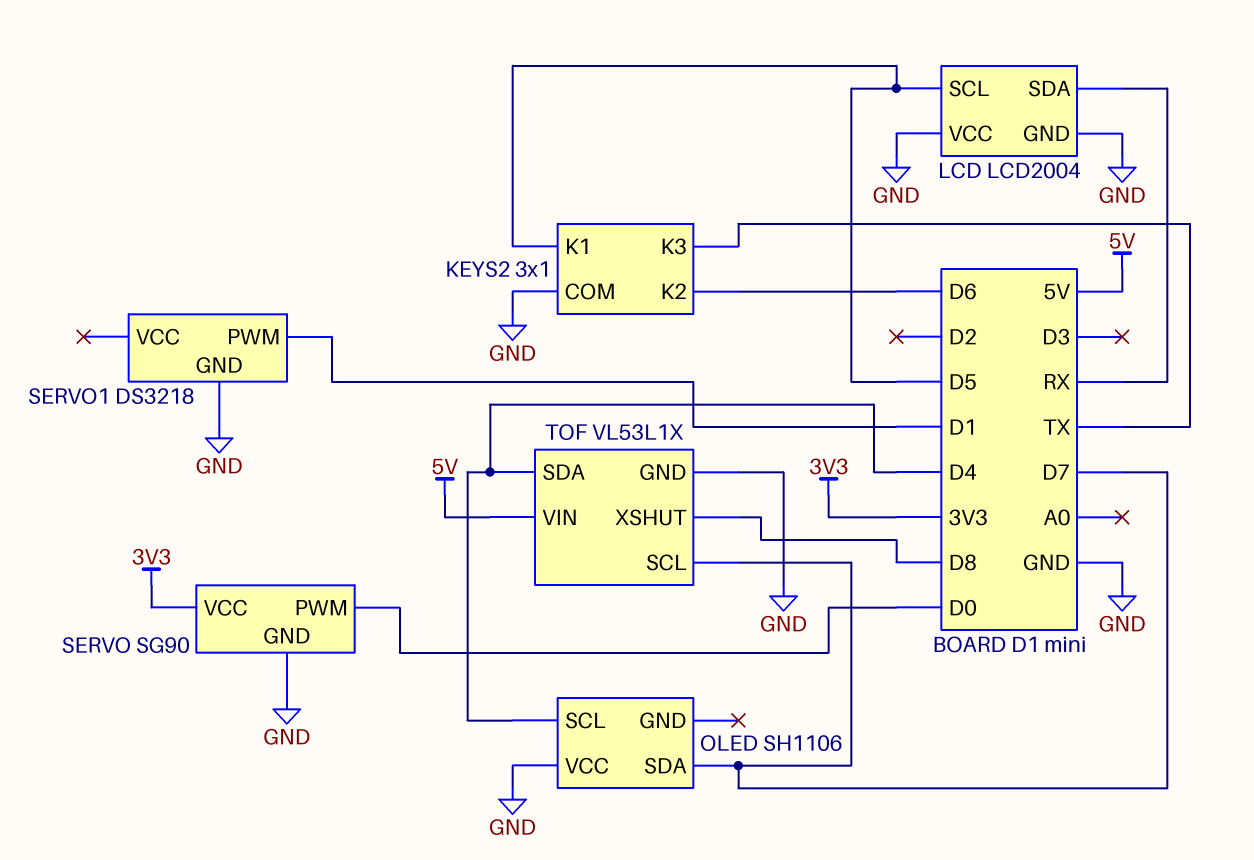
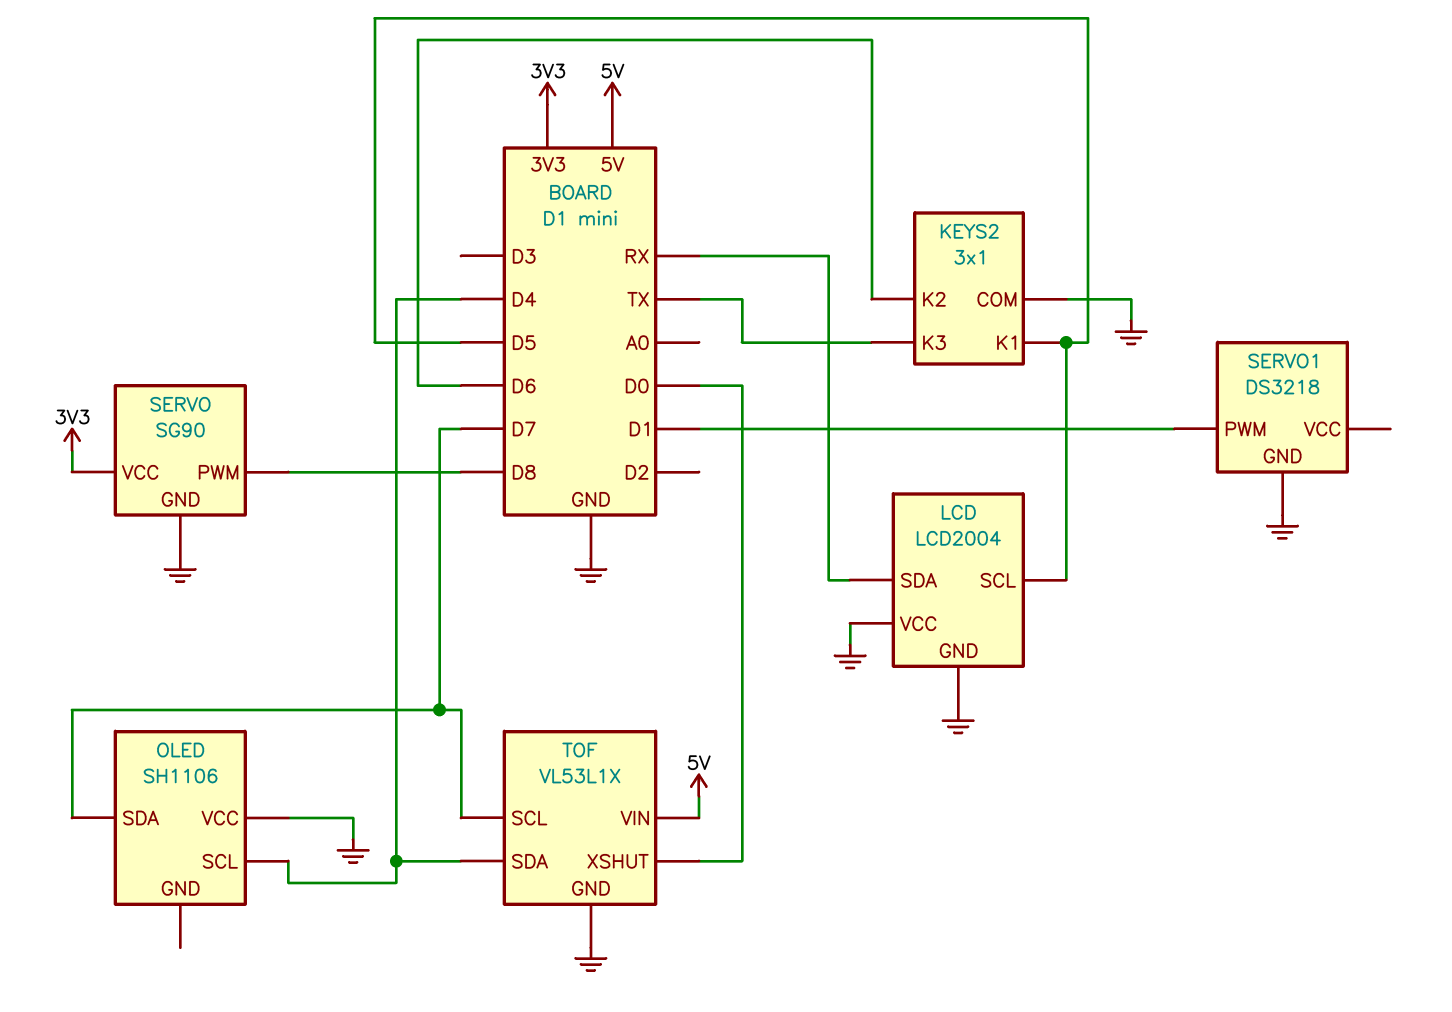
SERVO pin PWM: D0 -> D8
TOF pin XSHUT: D8 -> D0

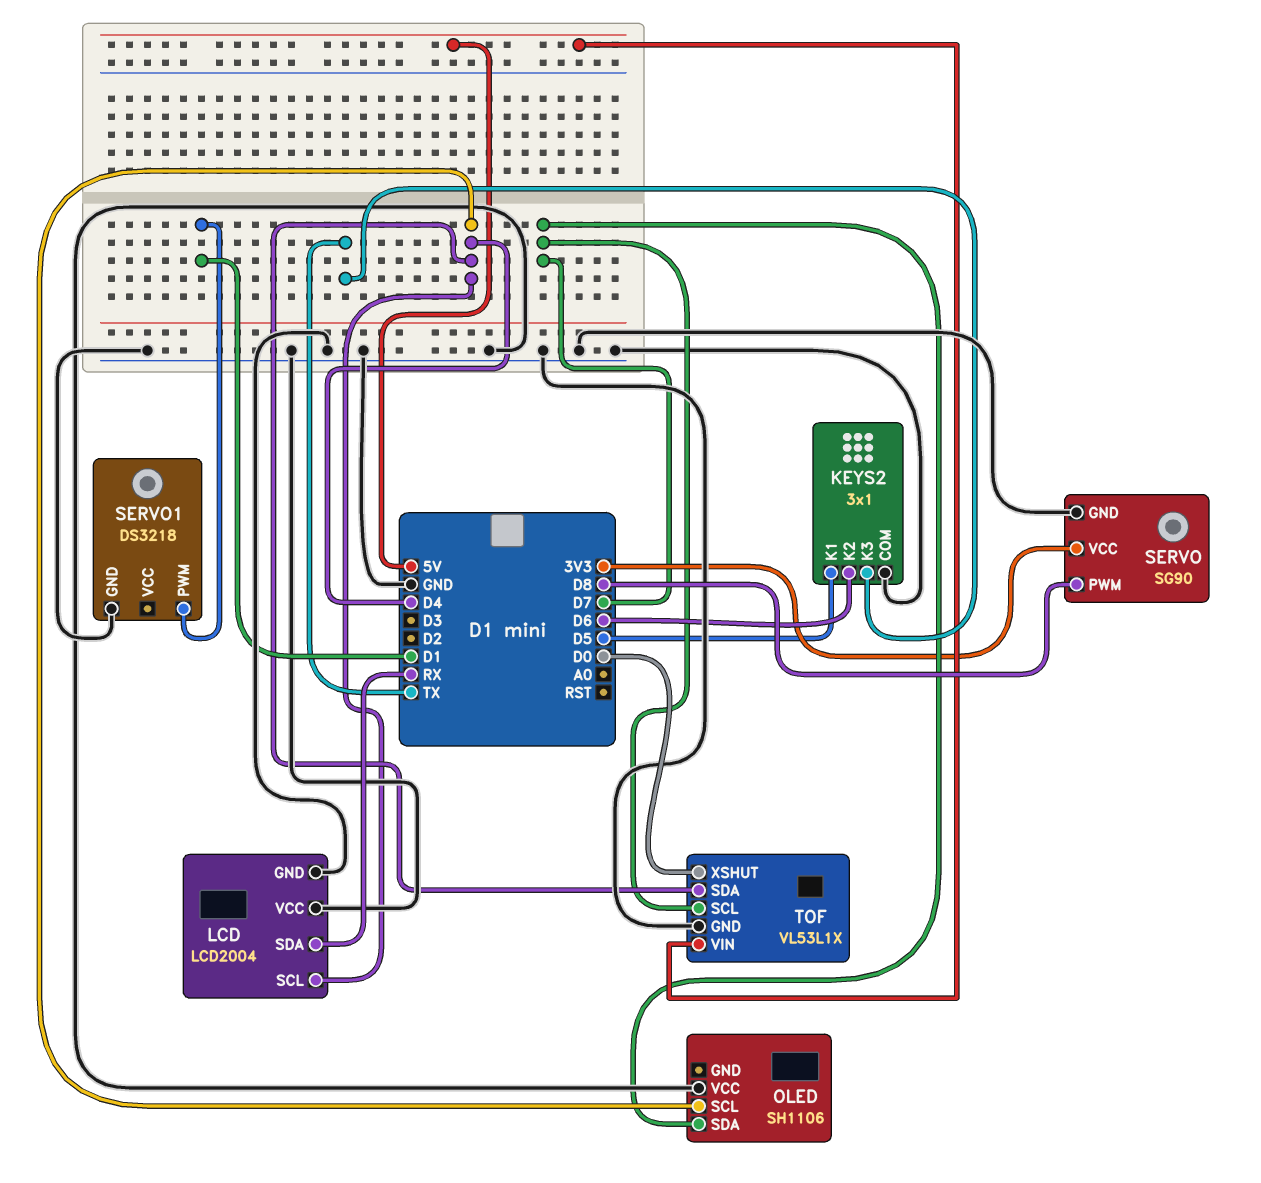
LCD pin SCL: D5 -> D4

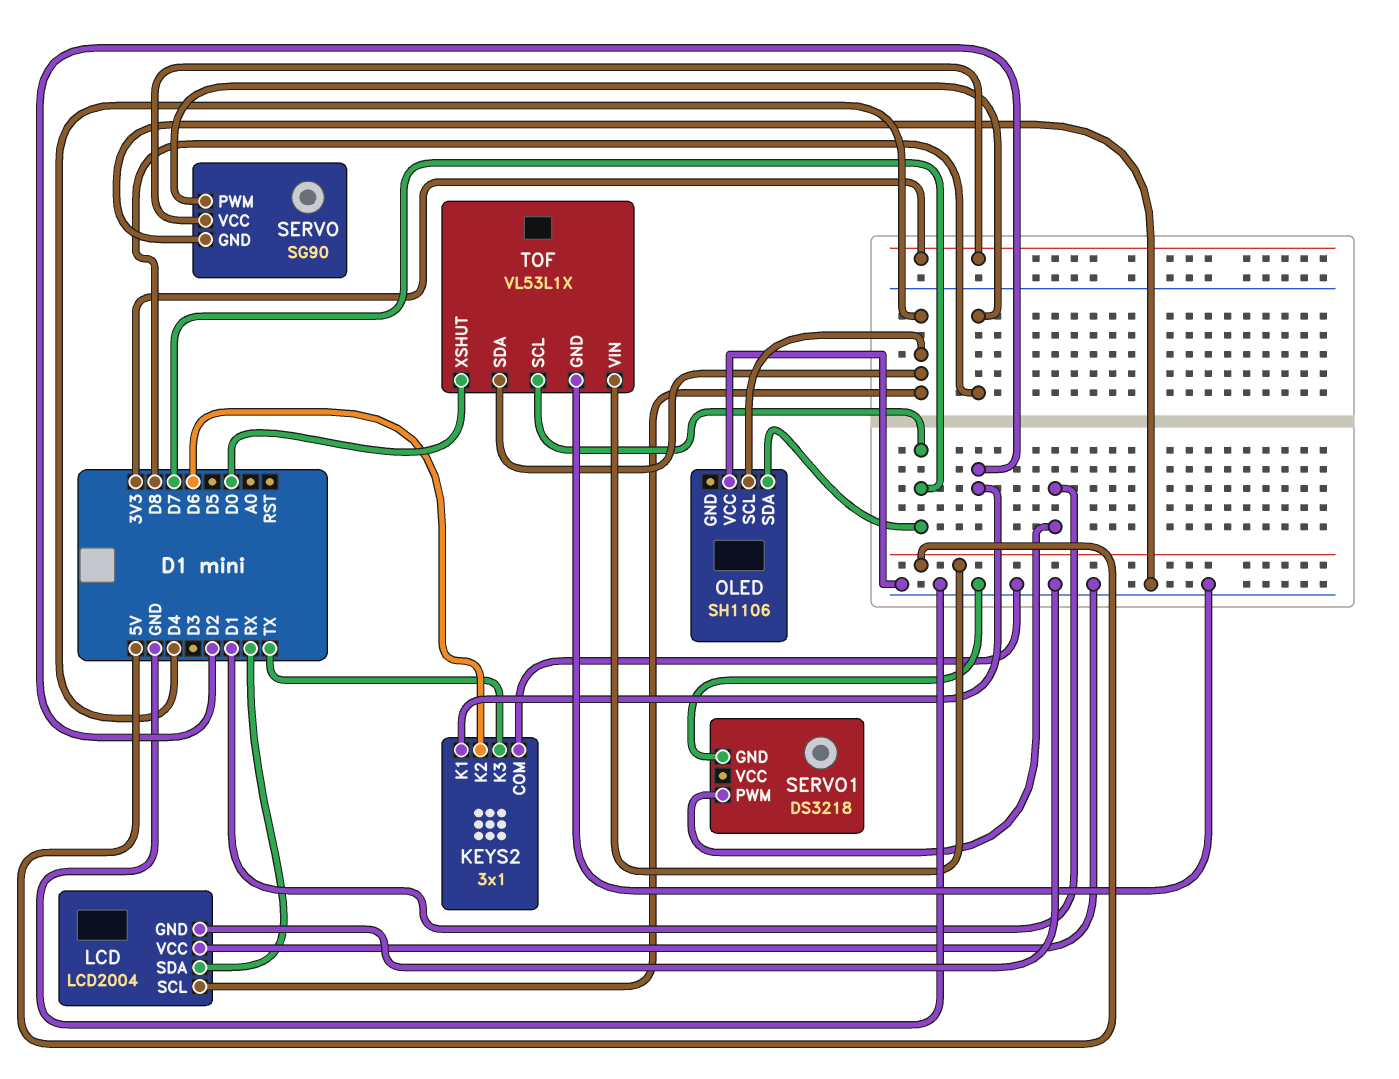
KEYS2 pin K1: D5 -> D2

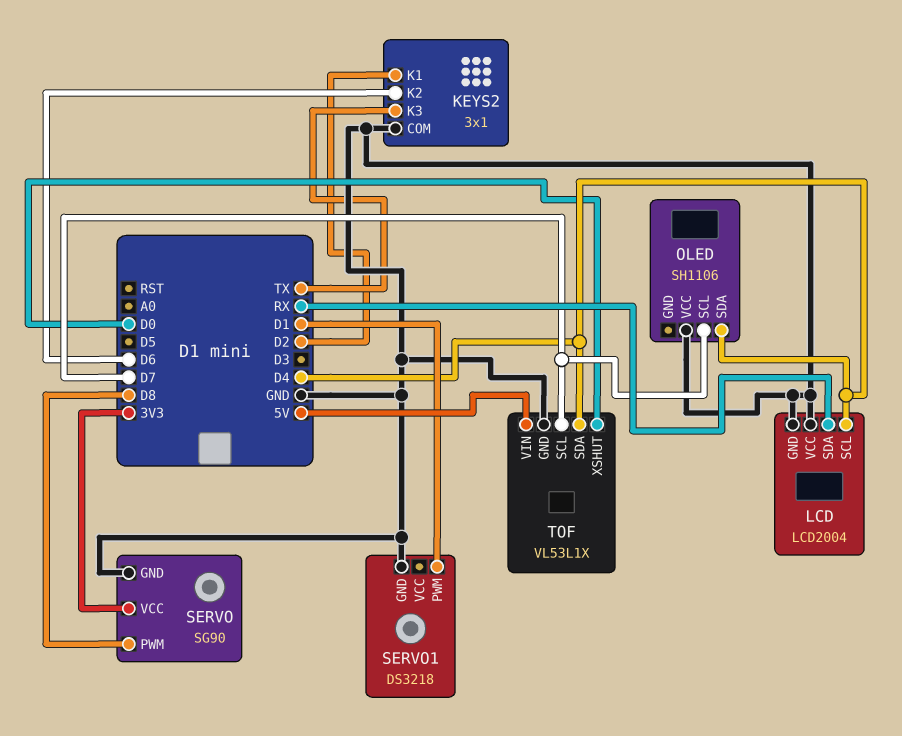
OLED pin SCL: D4 -> D7
OLED pin SDA: D7 -> D4

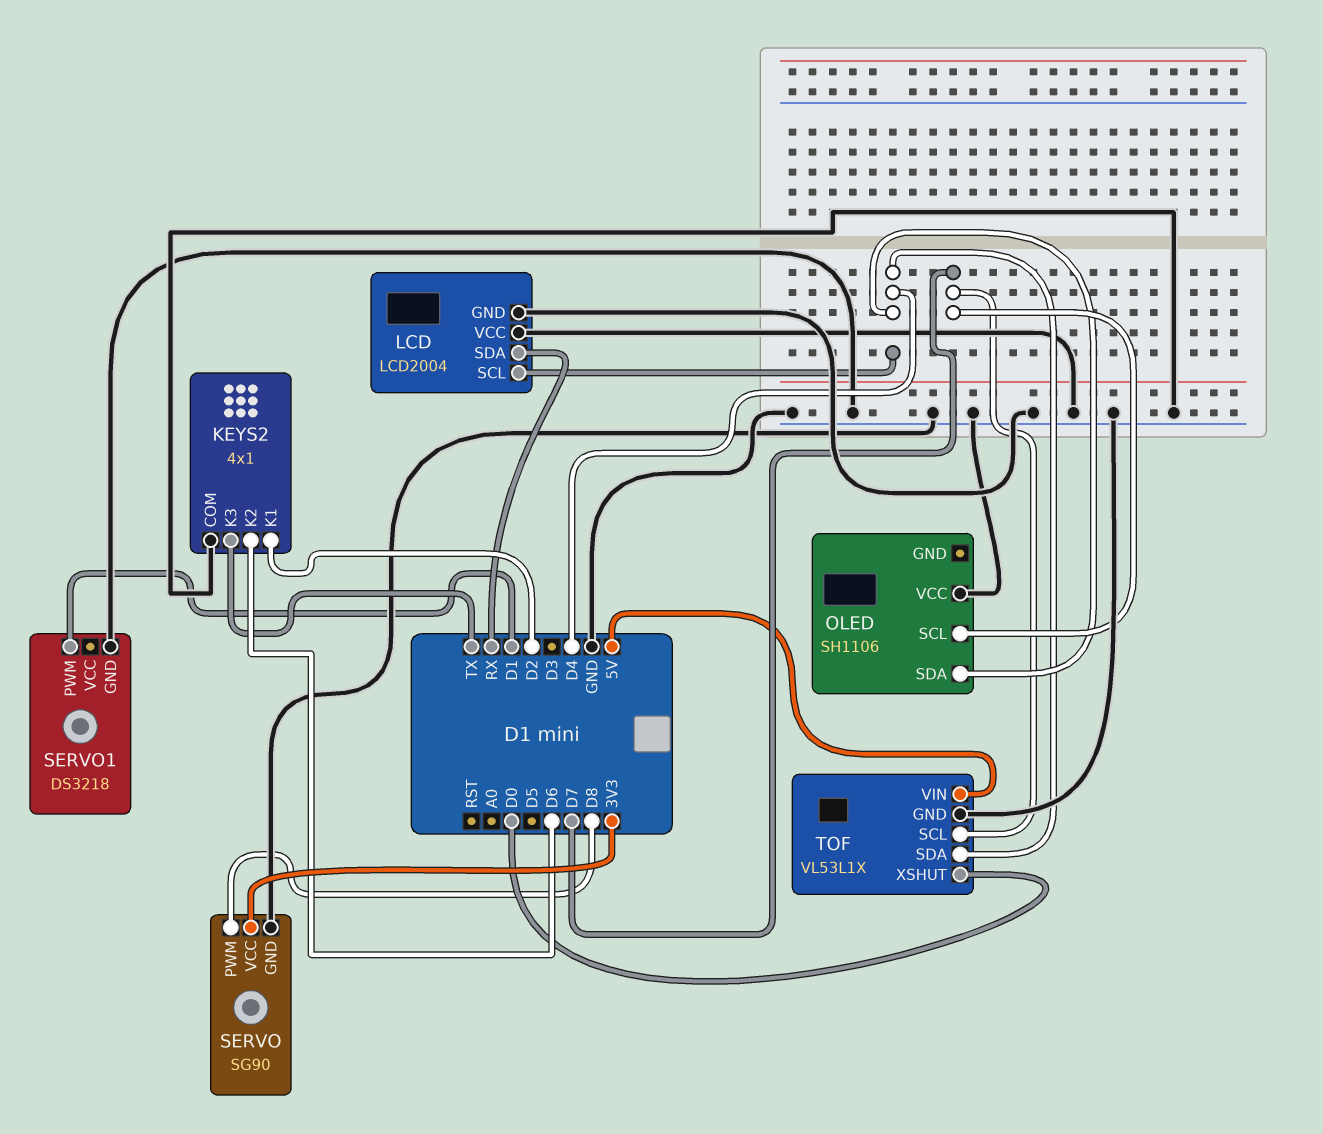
KEYS2: 3x1 -> 4x1

